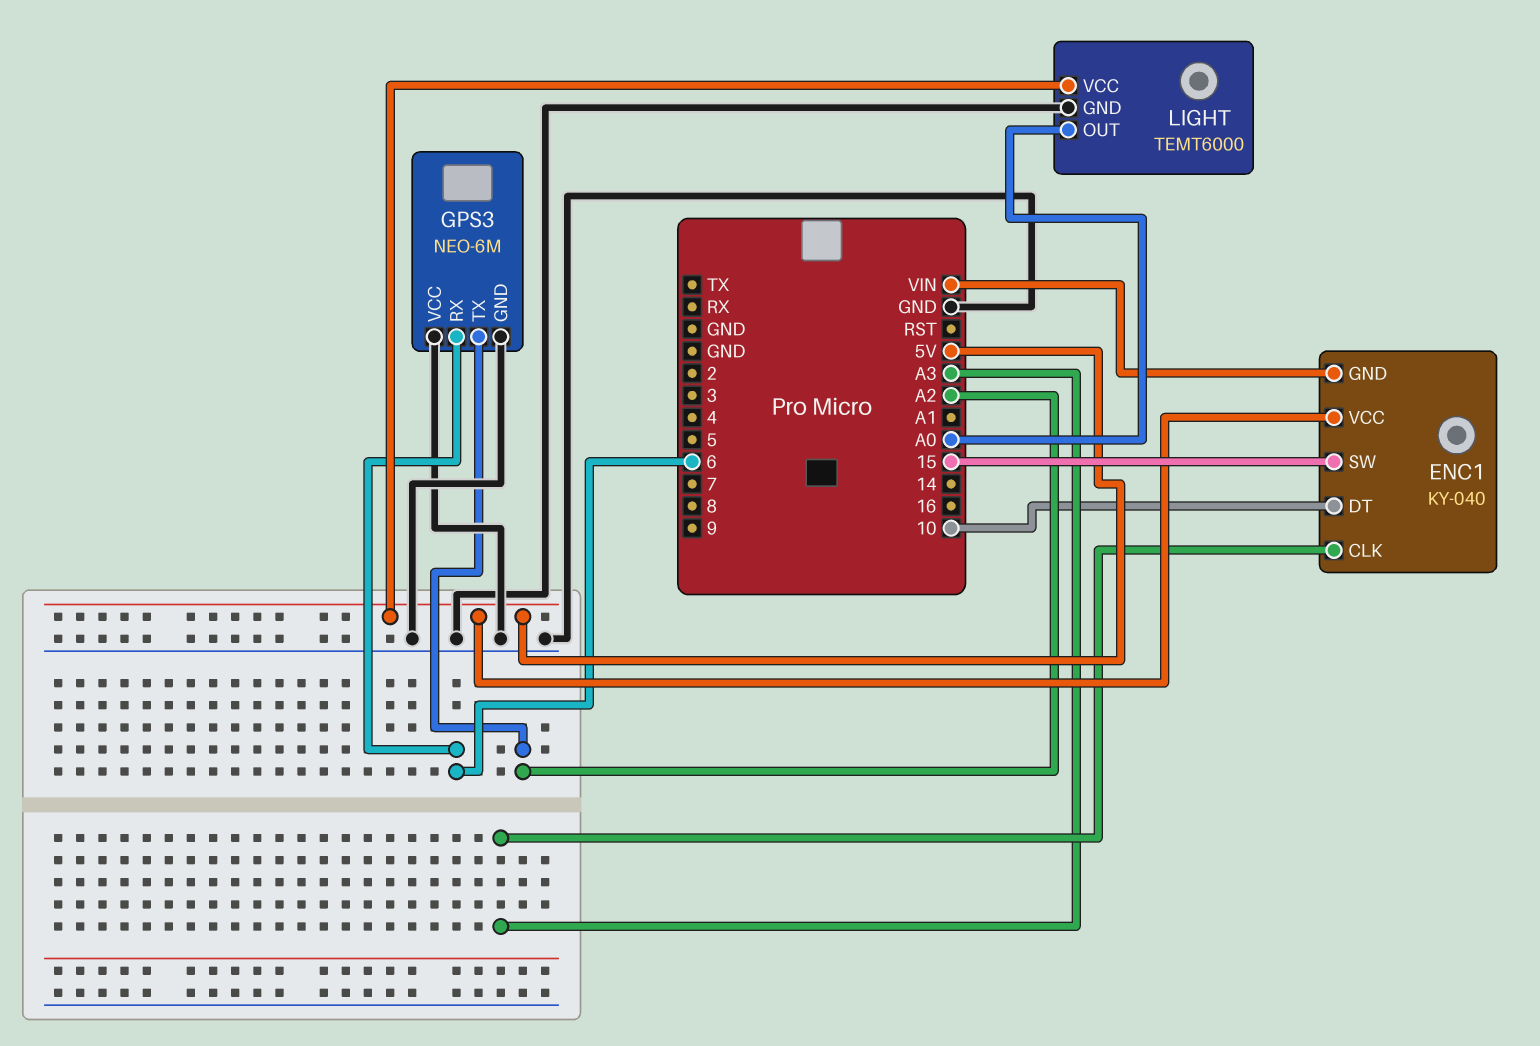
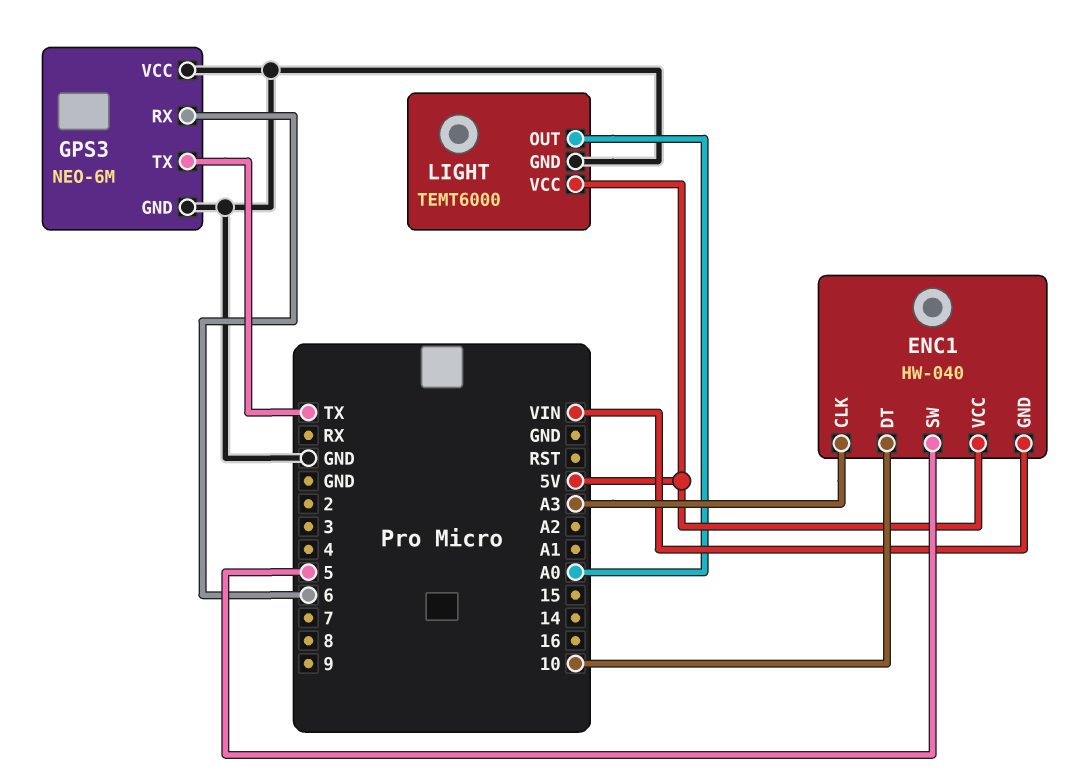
ENC1: KY-040 -> HW-040
ENC1 pin SW: 15 -> 5
GPS3 pin TX: A2 -> TX

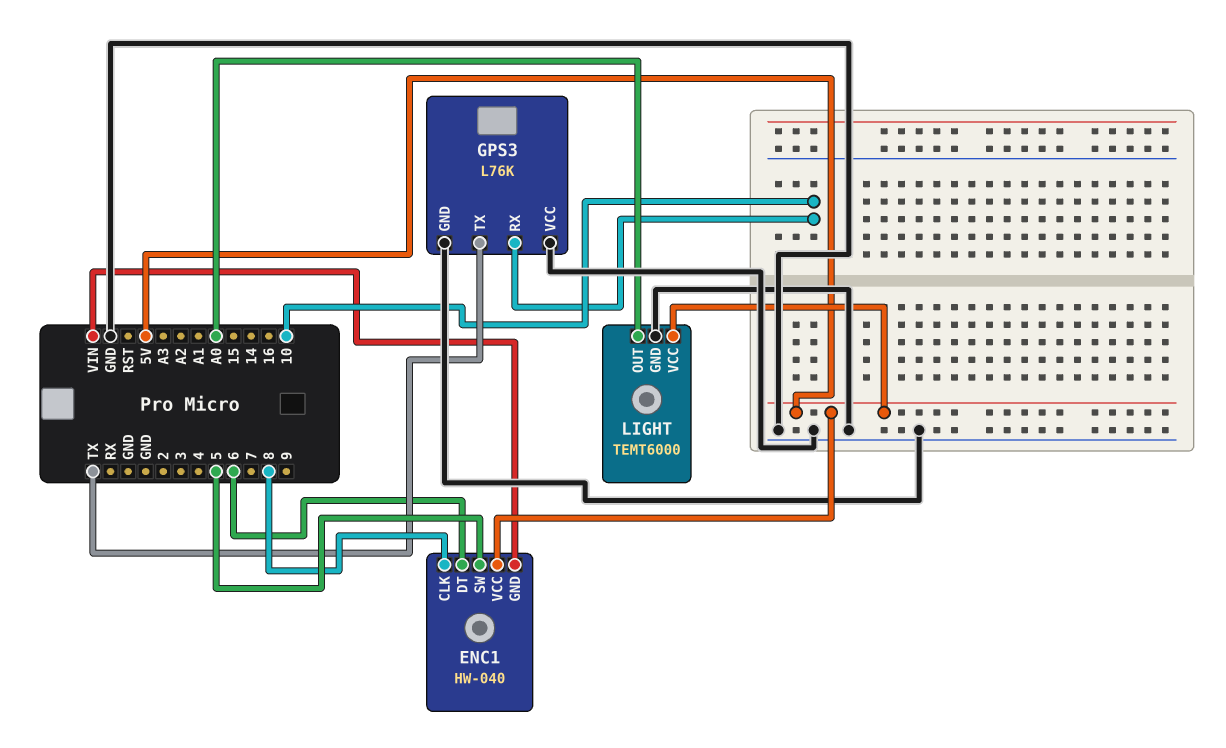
ENC1 pin CLK: A3 -> 8
ENC1 pin DT: 10 -> 6
GPS3: NEO-6M -> L76K
GPS3 pin RX: 6 -> 10

